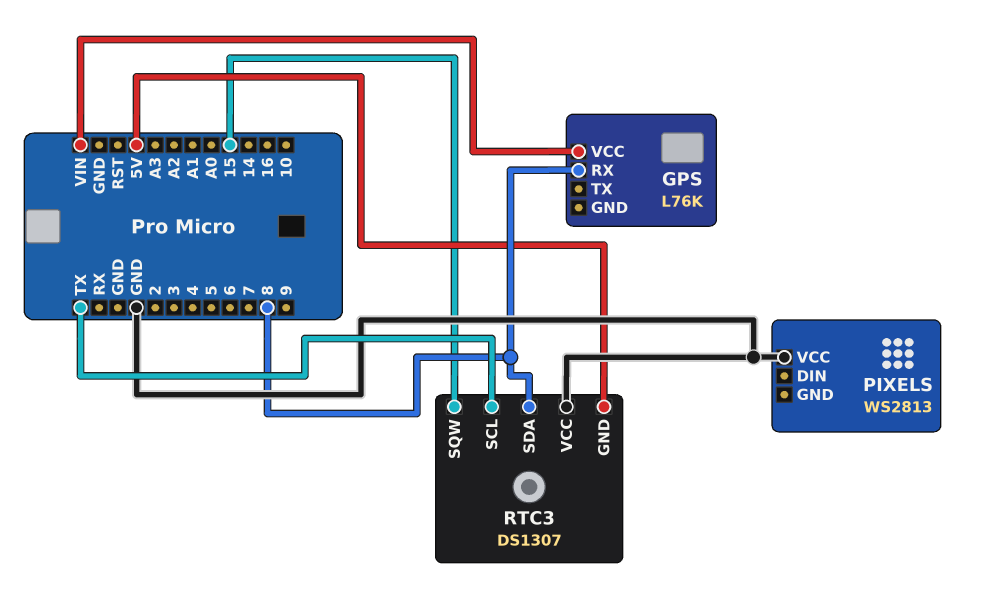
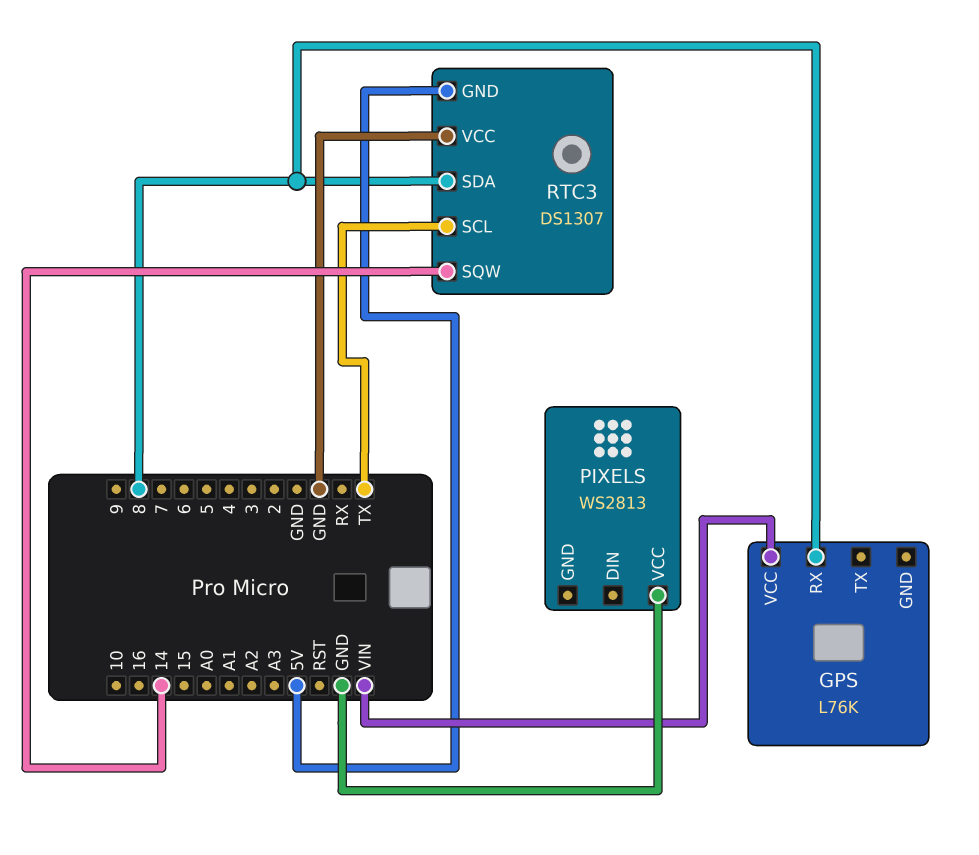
RTC3 pin SQW: 15 -> 14

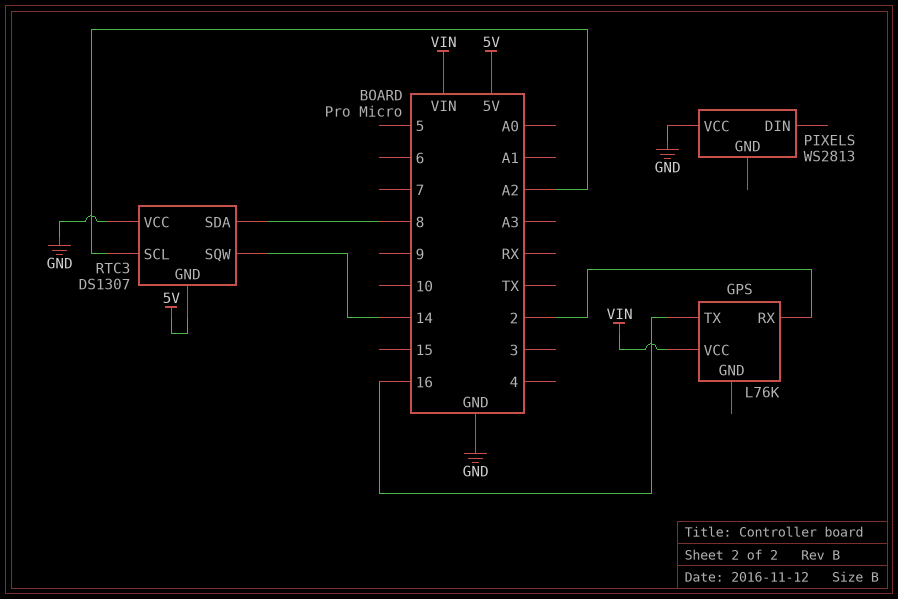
GPS pin RX: 8 -> 2
GPS pin TX: none -> 16
RTC3 pin SCL: TX -> A2

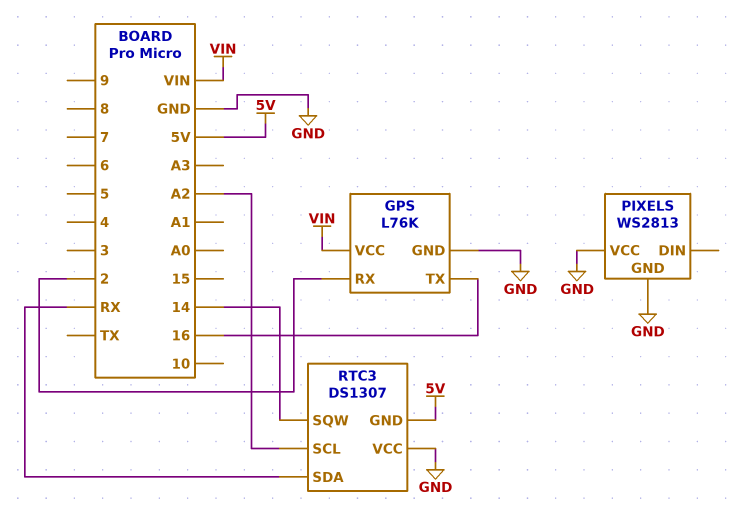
GPS pin GND: none -> GND
PIXELS pin GND: none -> GND
RTC3 pin SDA: 8 -> RX

